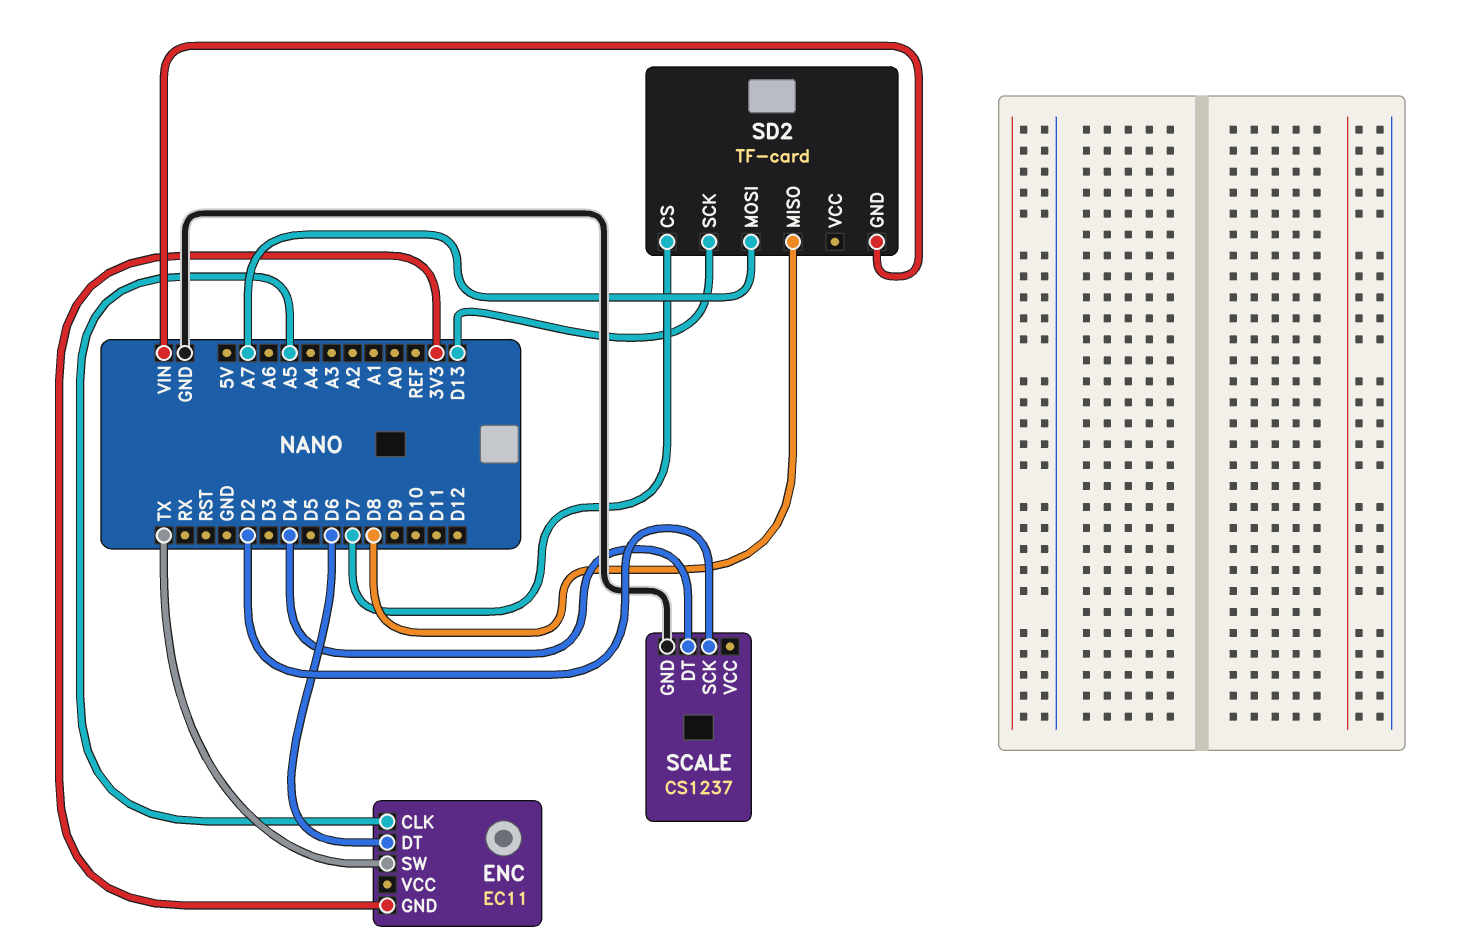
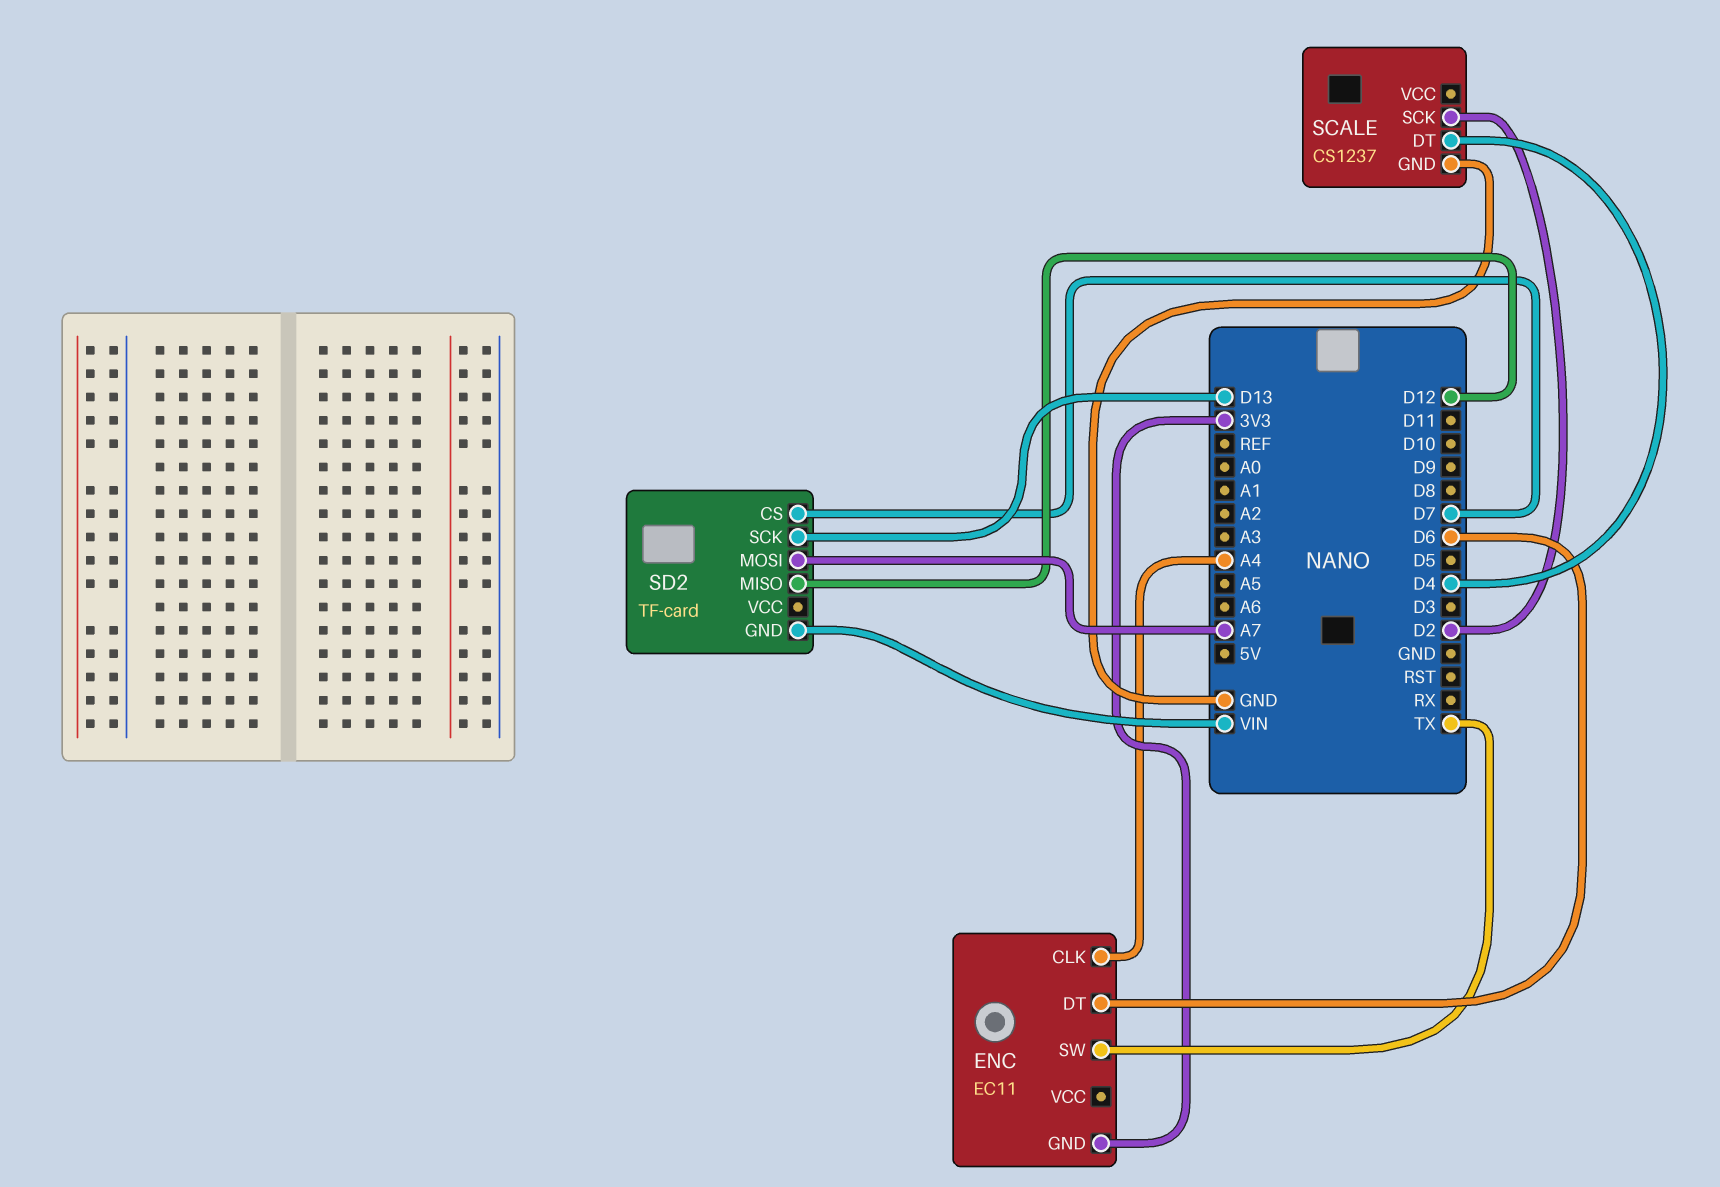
ENC pin CLK: A5 -> A4
SD2 pin MISO: D8 -> D12

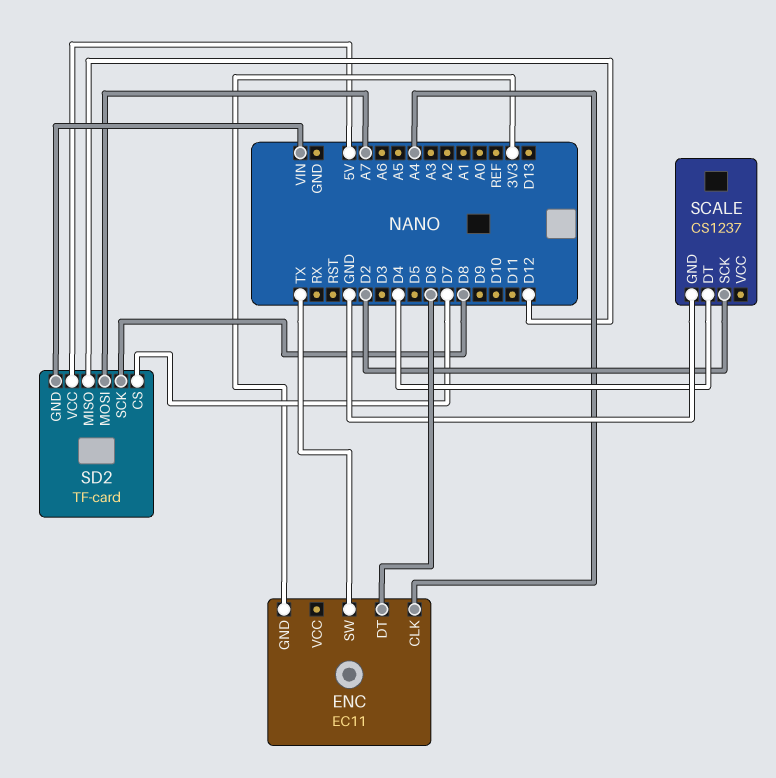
SD2 pin SCK: D13 -> D8
SD2 pin VCC: none -> 5V

